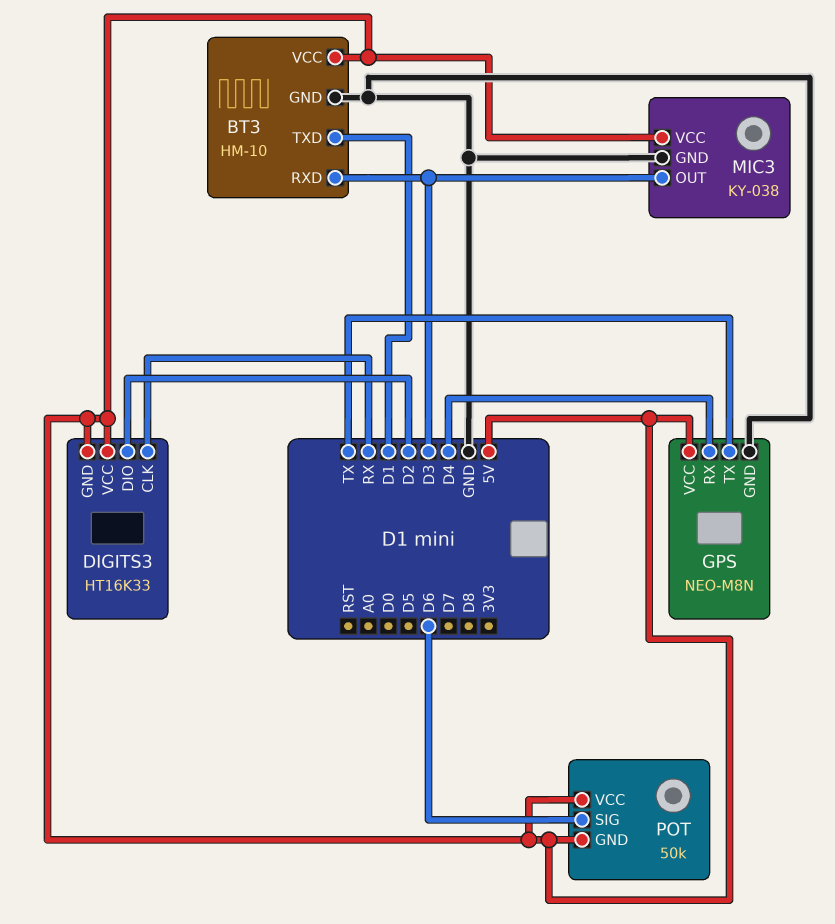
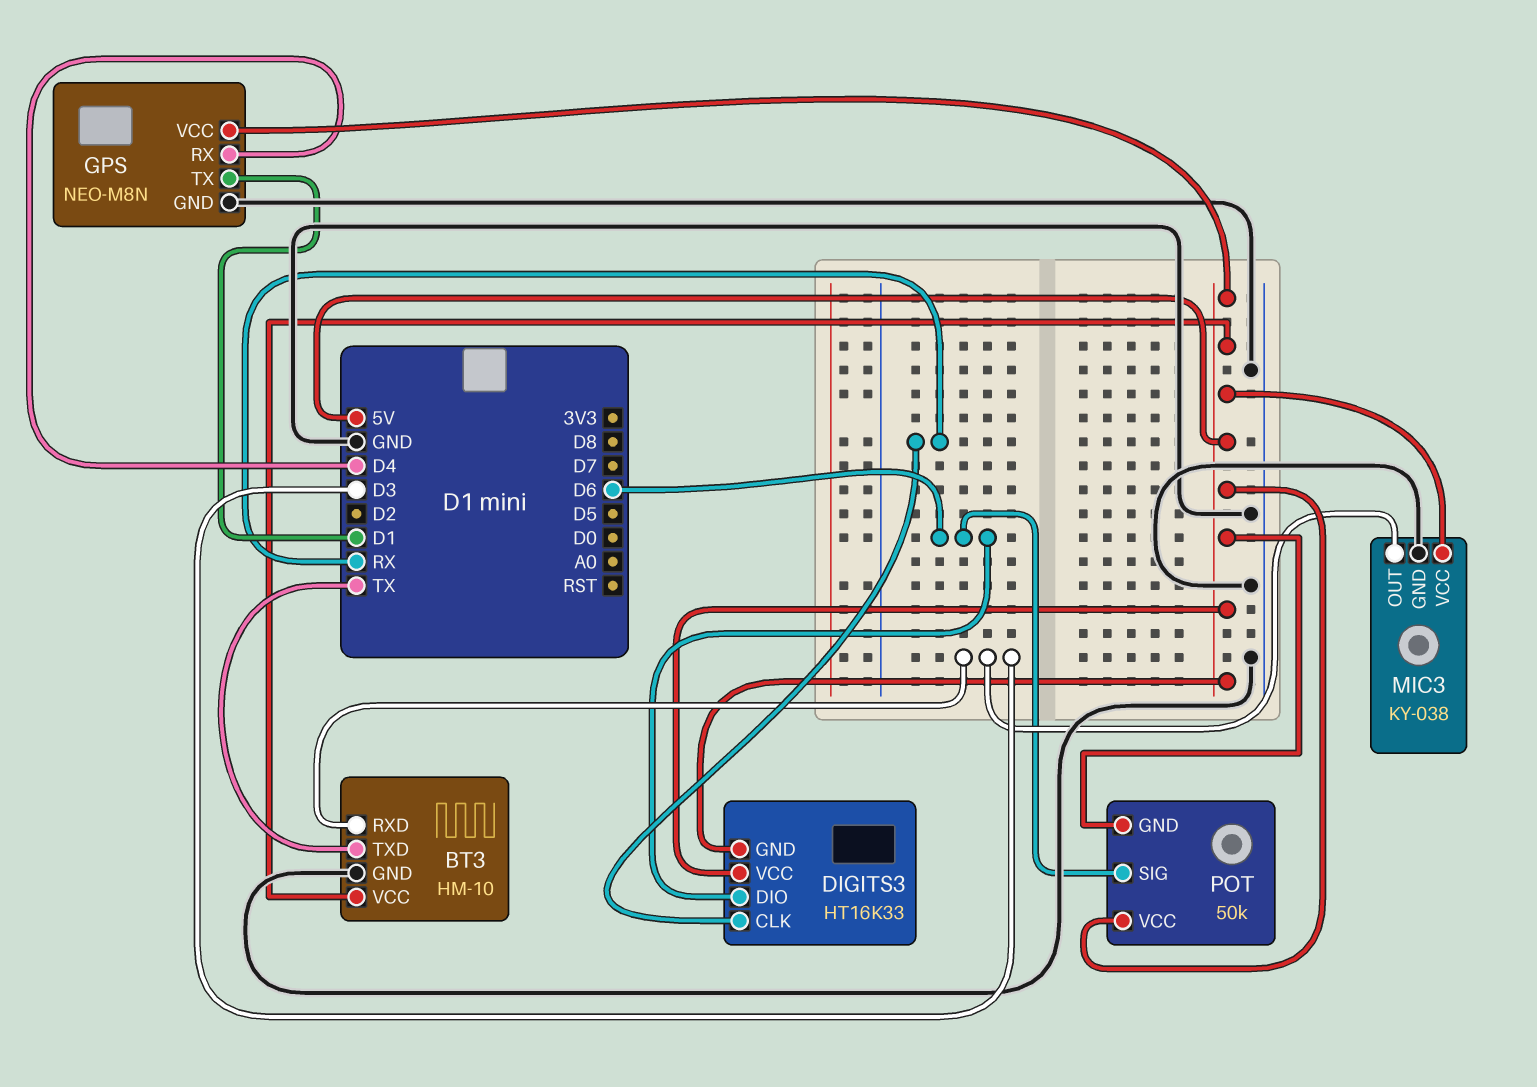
BT3 pin TXD: D1 -> TX
DIGITS3 pin DIO: D2 -> D6
GPS pin TX: TX -> D1

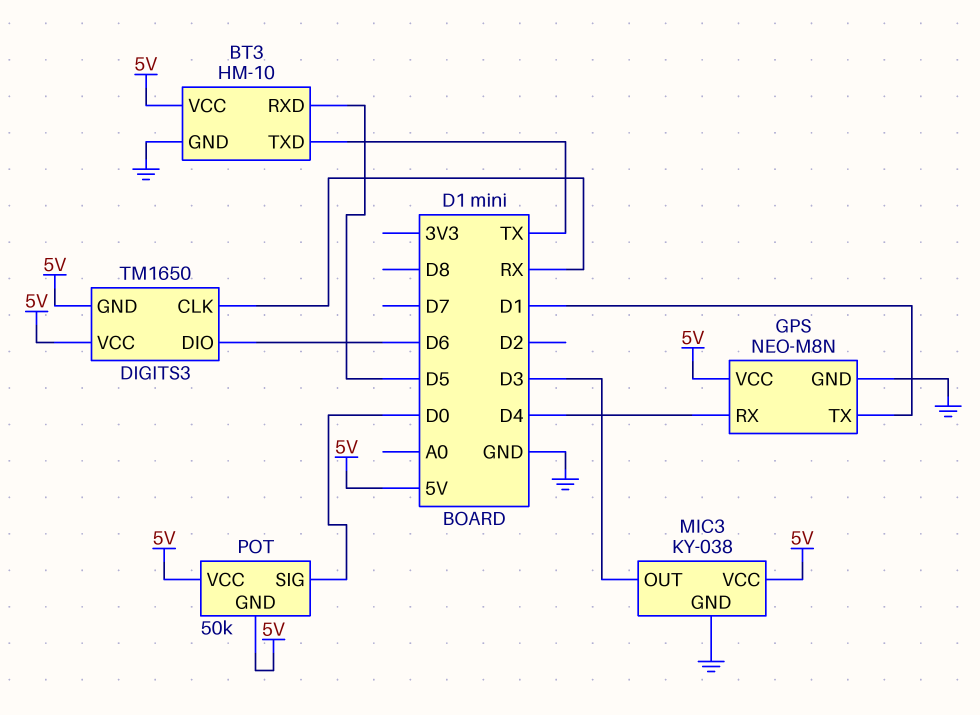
BT3 pin RXD: D3 -> D5
DIGITS3: HT16K33 -> TM1650
POT pin SIG: D6 -> D0

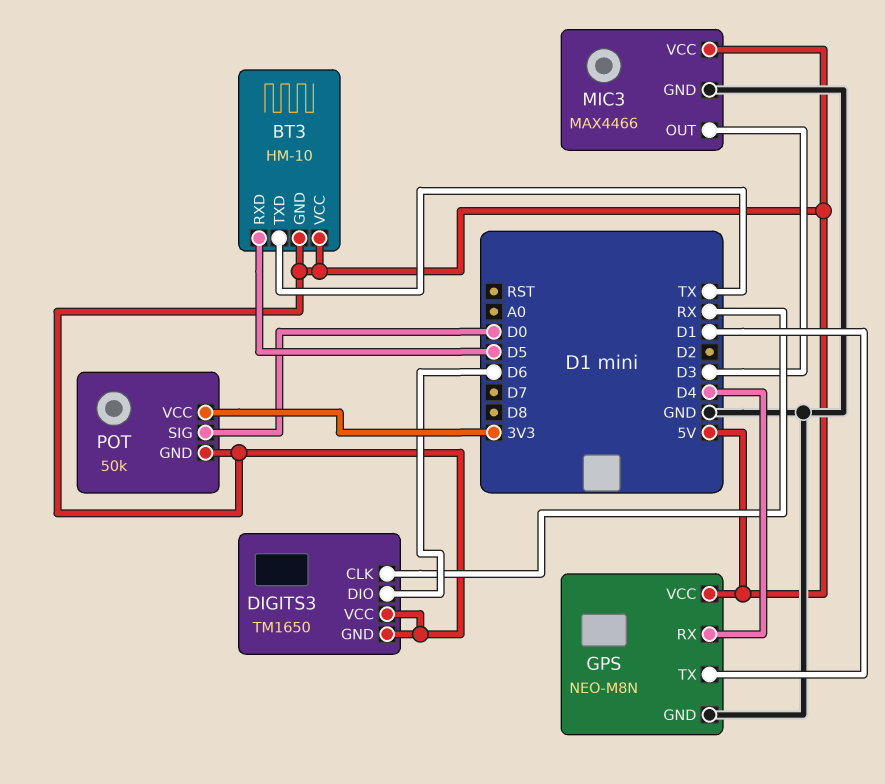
BT3 pin GND: GND -> 5V
MIC3: KY-038 -> MAX4466
POT pin VCC: 5V -> 3V3

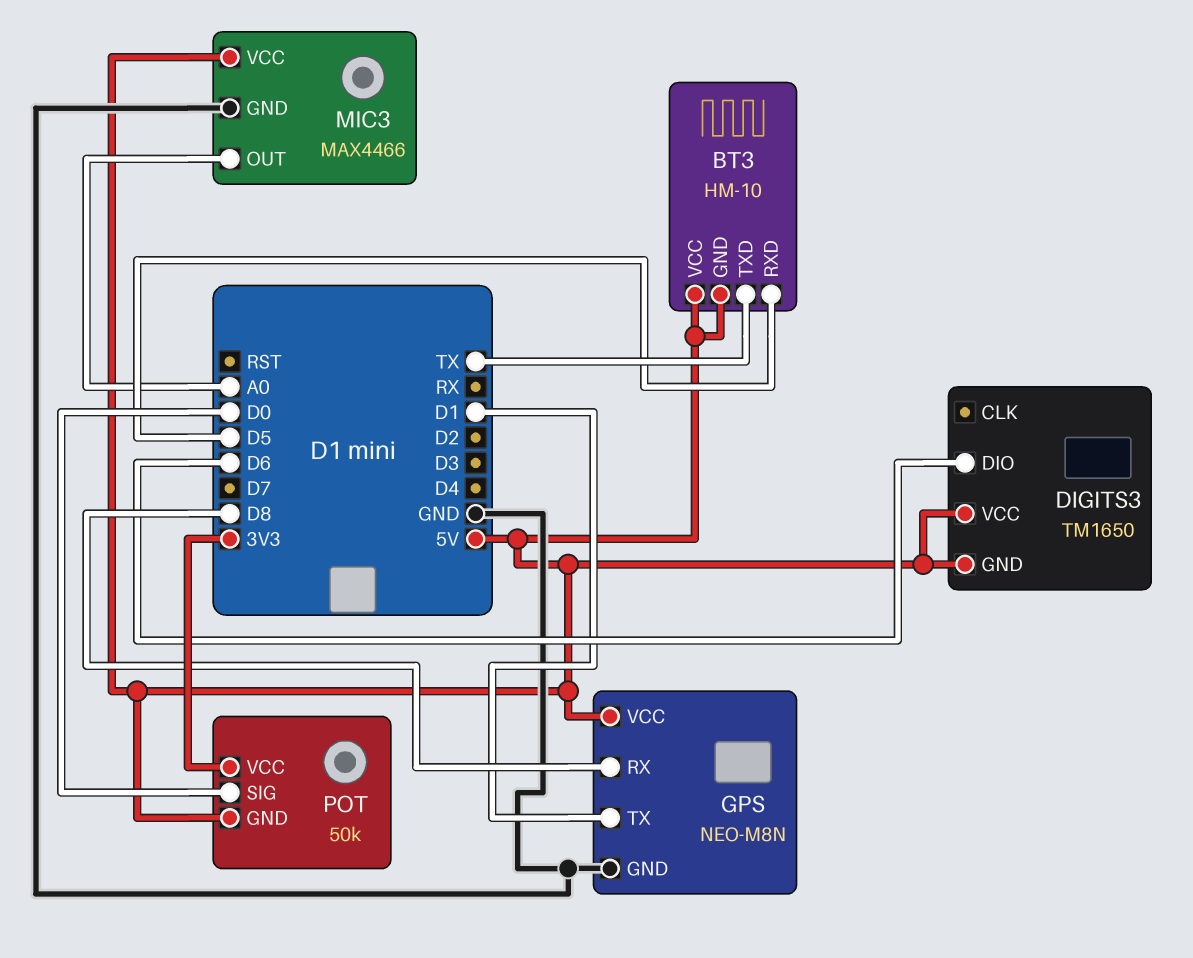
DIGITS3 pin CLK: RX -> none
GPS pin RX: D4 -> D8
MIC3 pin OUT: D3 -> A0

